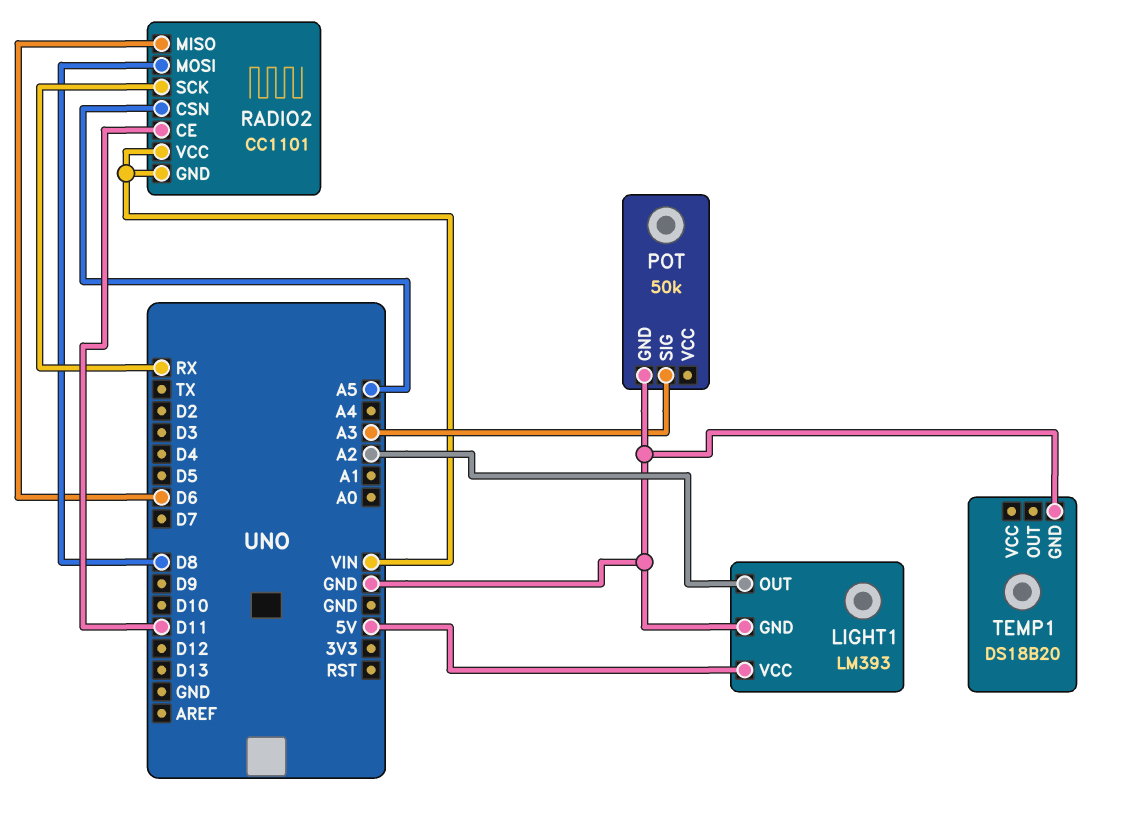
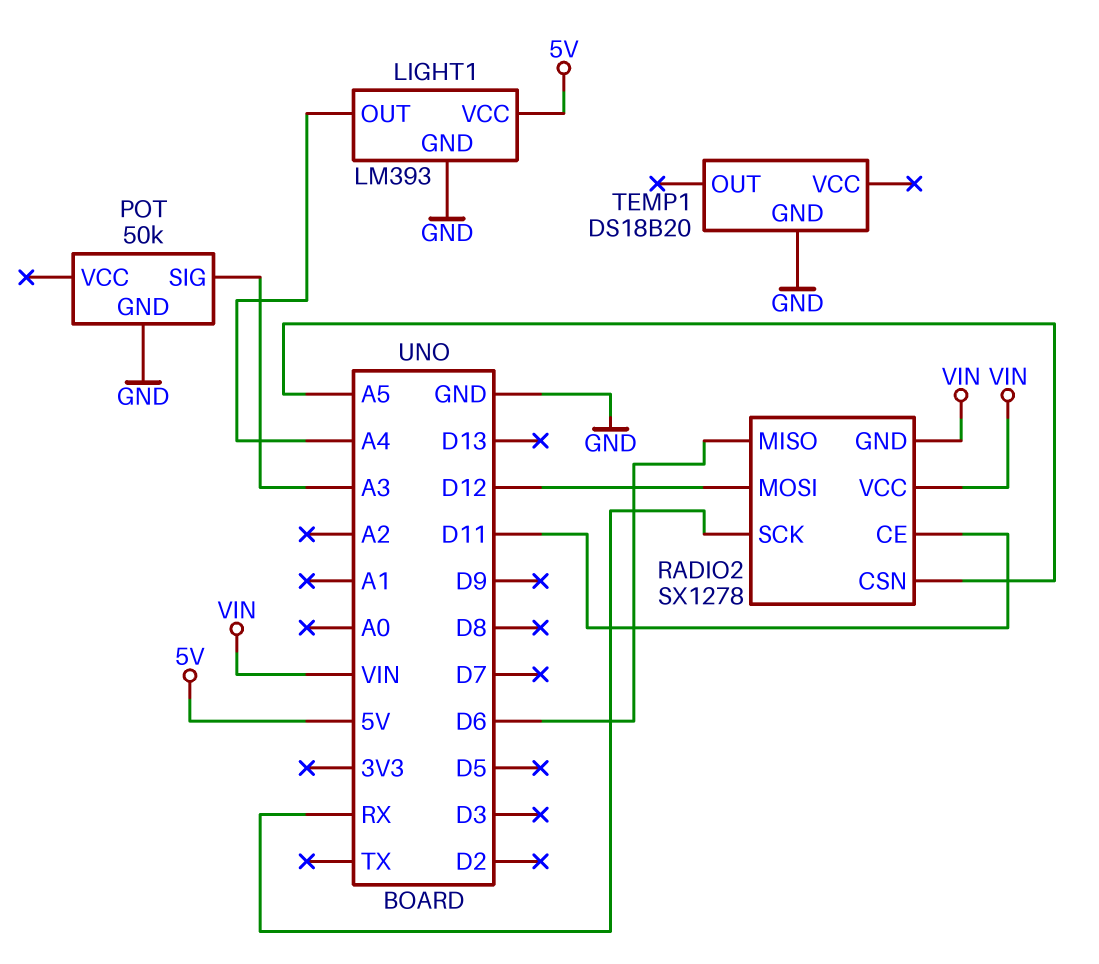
LIGHT1 pin OUT: A2 -> A4
RADIO2: CC1101 -> SX1278
RADIO2 pin MOSI: D8 -> D12

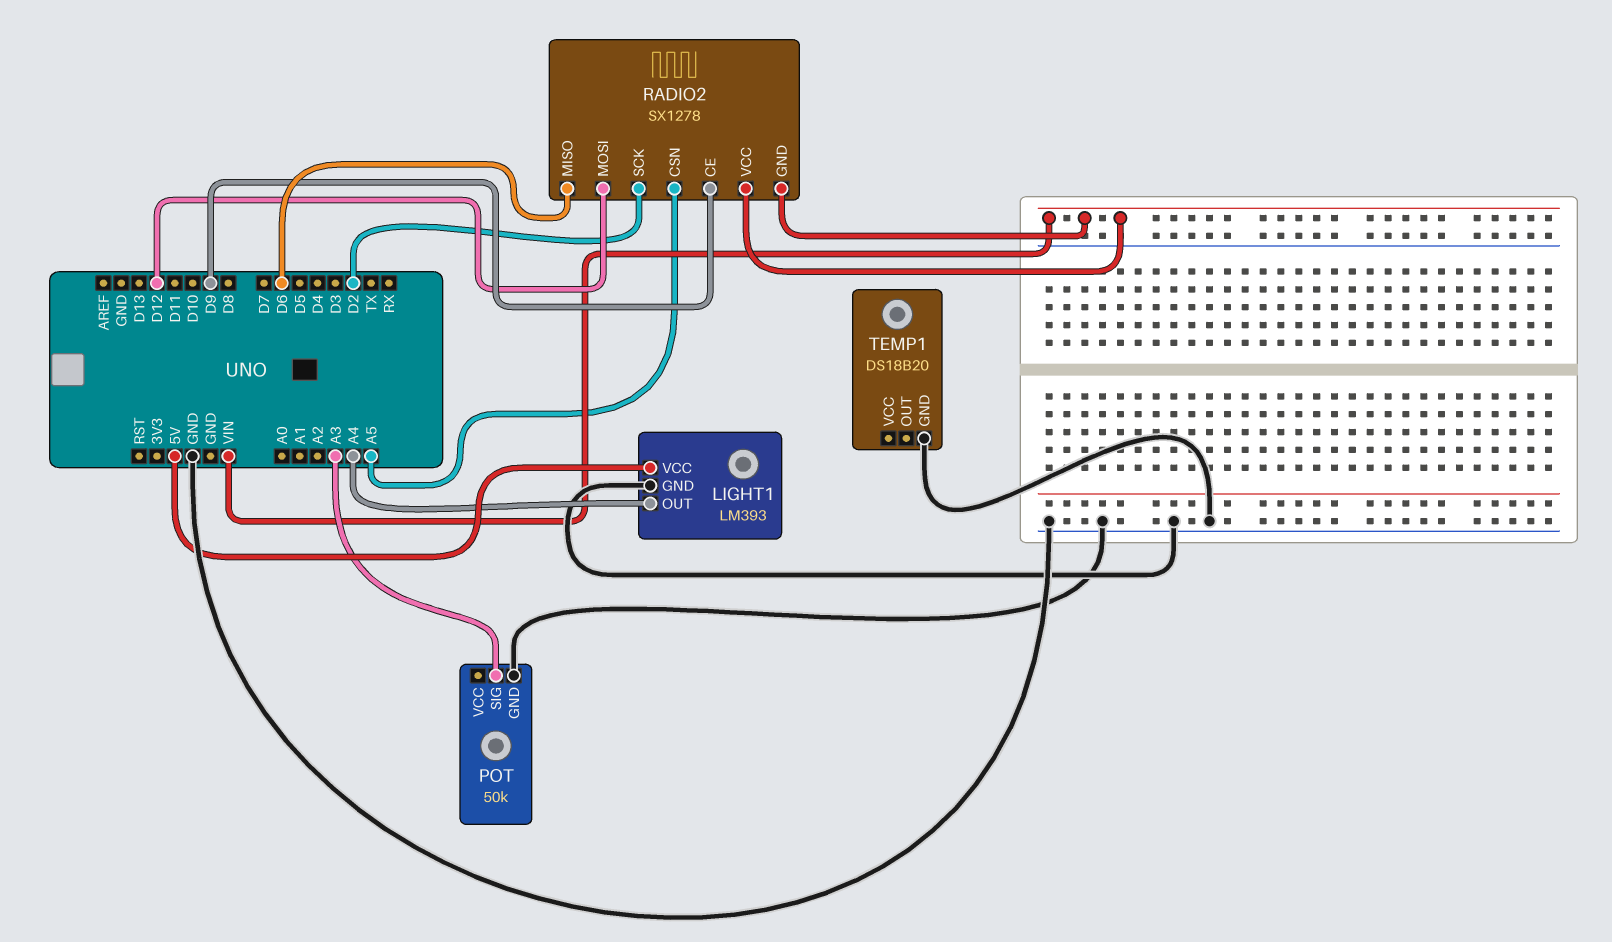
RADIO2 pin CE: D11 -> D9
RADIO2 pin SCK: RX -> D2

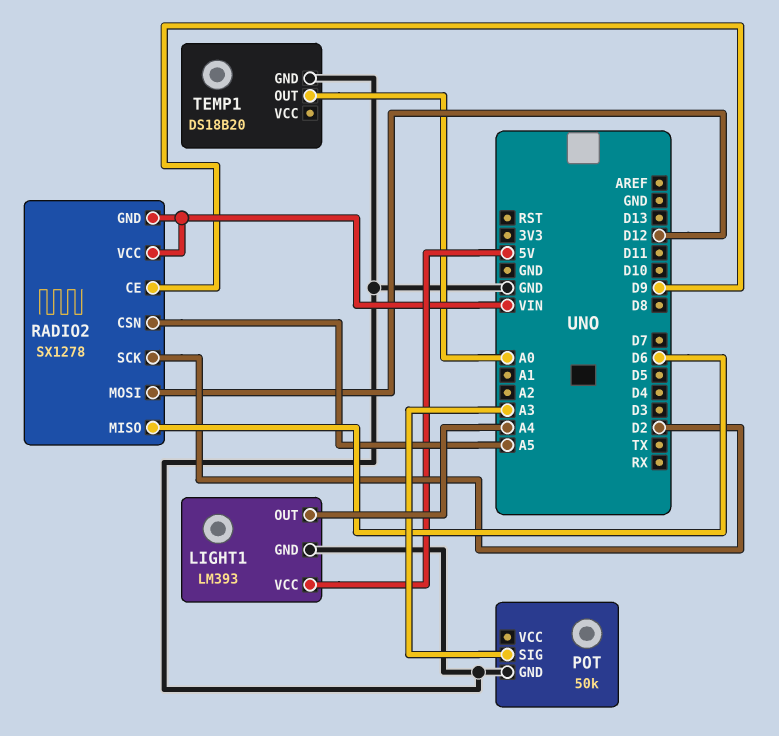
TEMP1 pin OUT: none -> A0

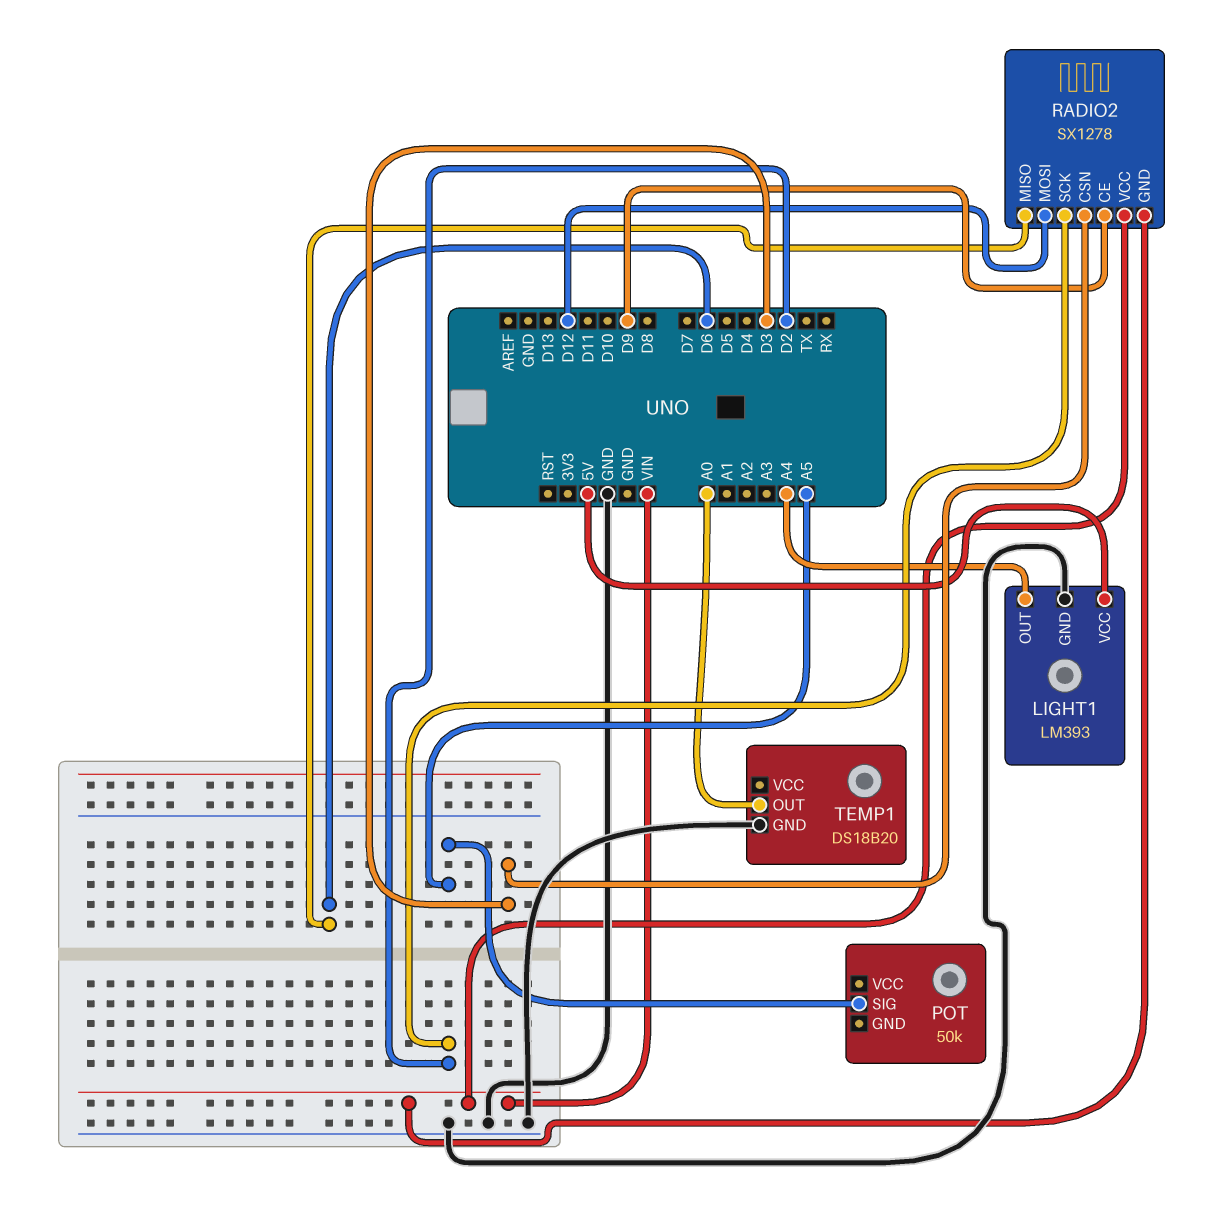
POT pin GND: GND -> none
POT pin SIG: A3 -> A5
RADIO2 pin CSN: A5 -> D3

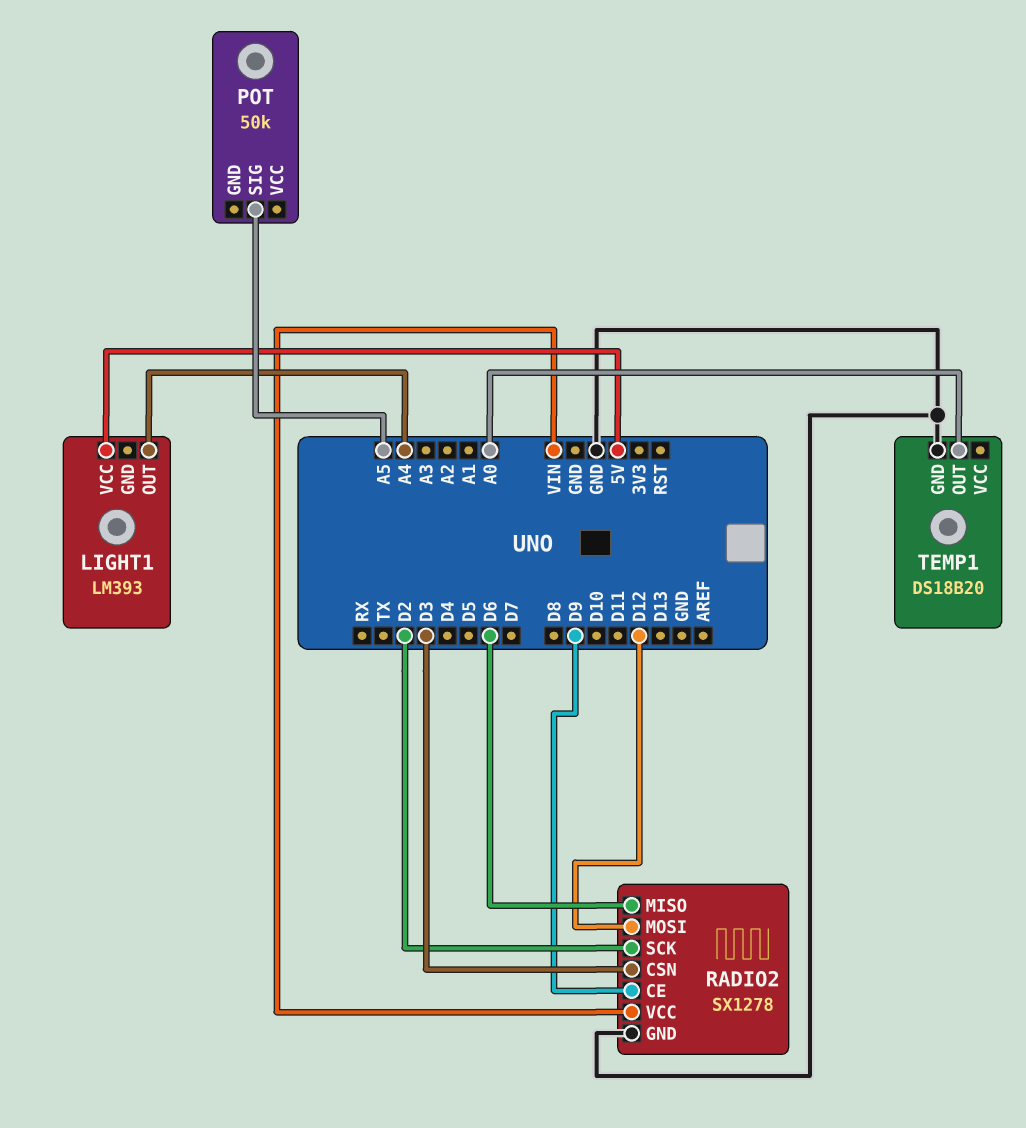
LIGHT1 pin GND: GND -> none
RADIO2 pin GND: VIN -> GND

